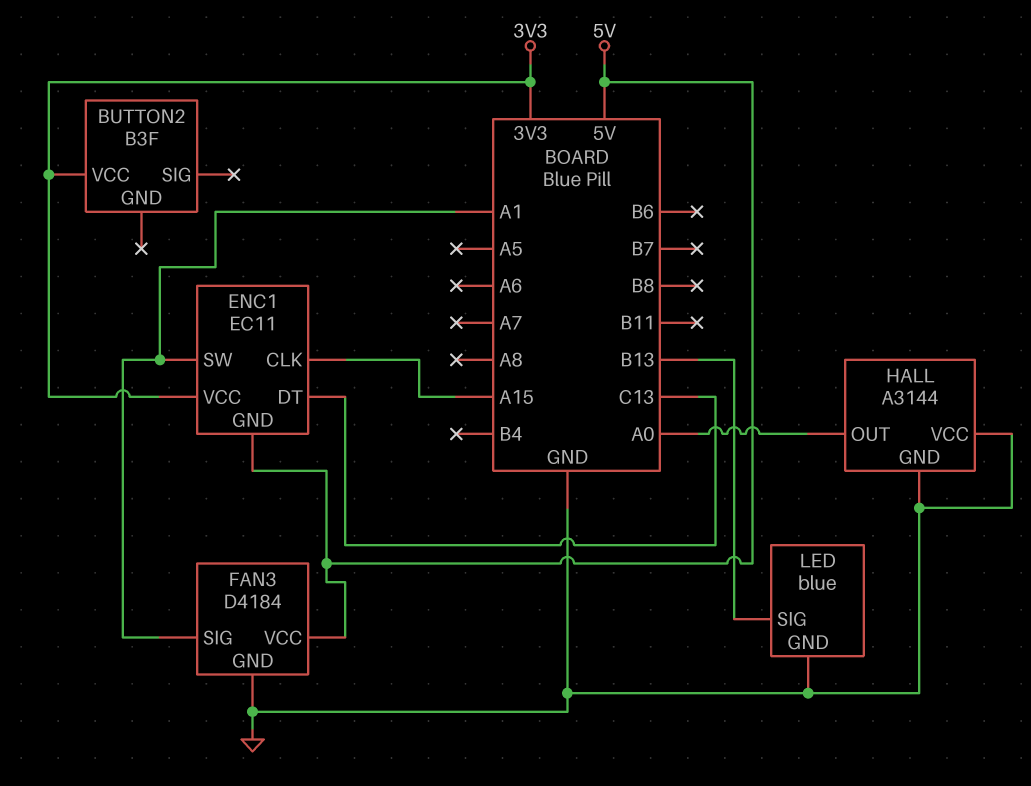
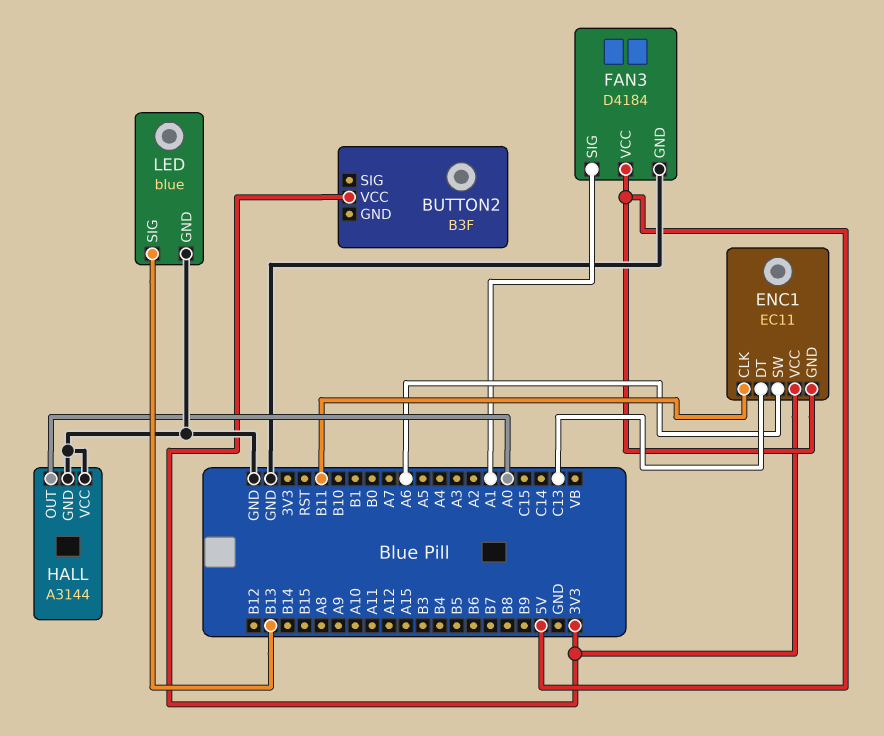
ENC1 pin CLK: A15 -> B11
ENC1 pin SW: A1 -> A6

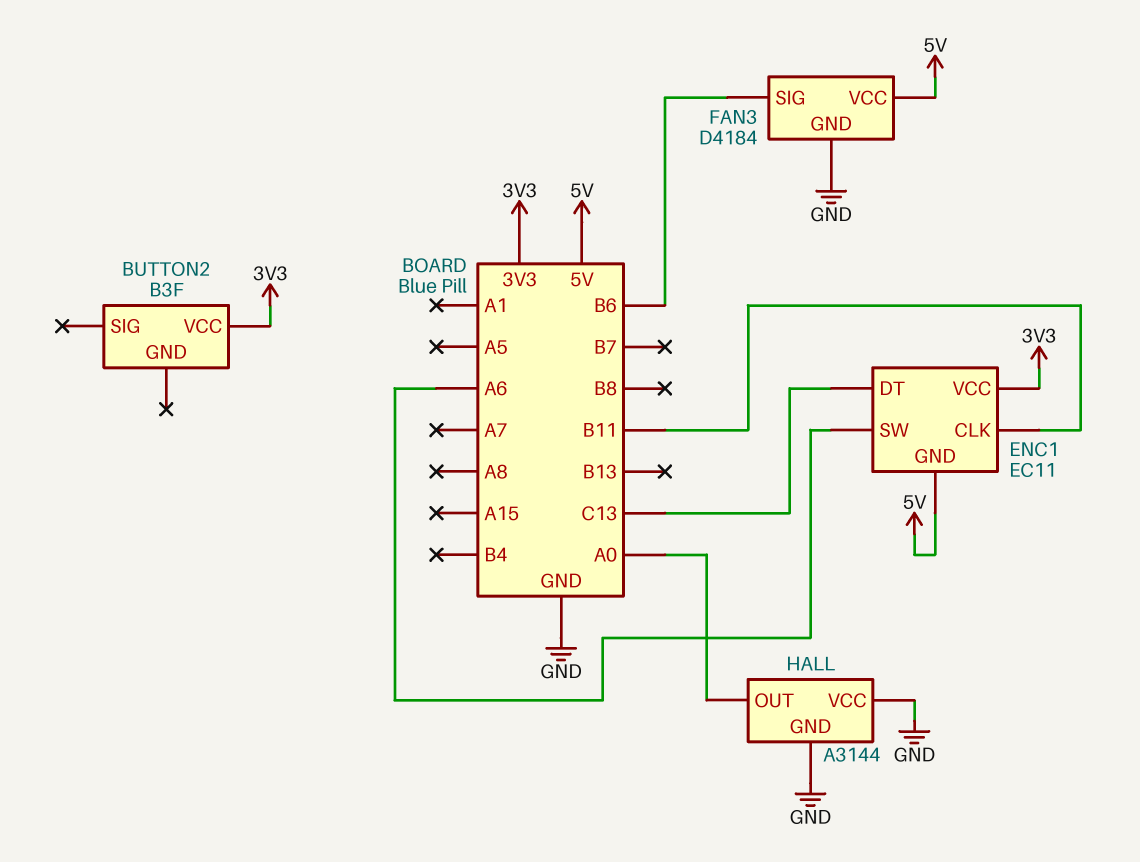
FAN3 pin SIG: A1 -> B6
LED: blue -> none
LED pin GND: GND -> none
LED pin SIG: B13 -> none

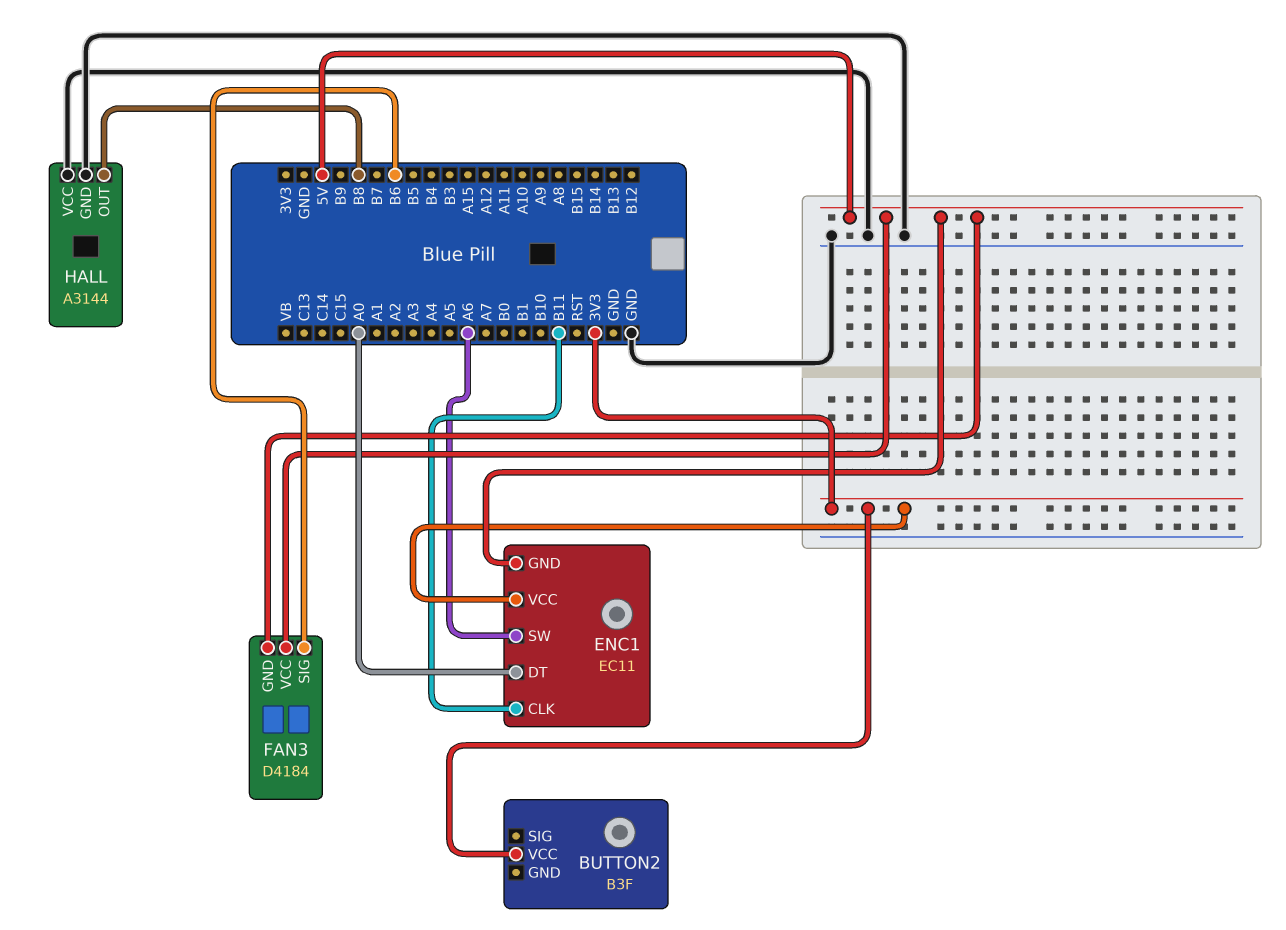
ENC1 pin DT: C13 -> A0
FAN3 pin GND: GND -> 5V
HALL pin OUT: A0 -> B8

